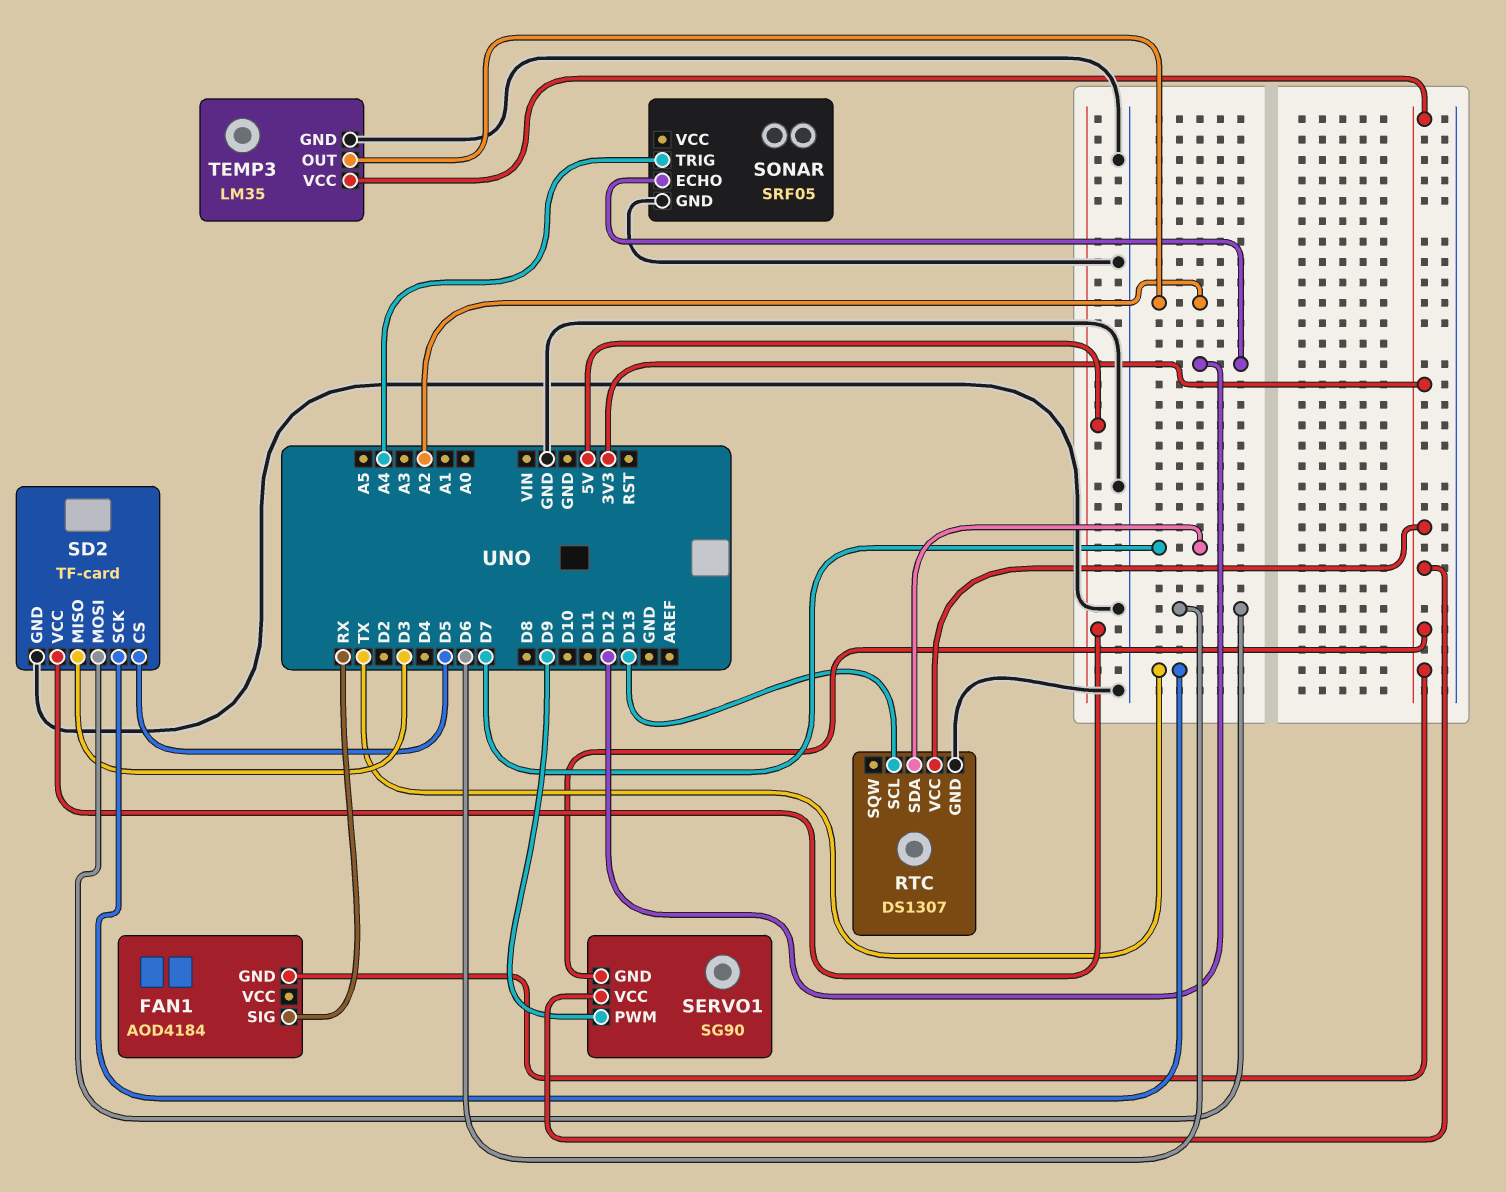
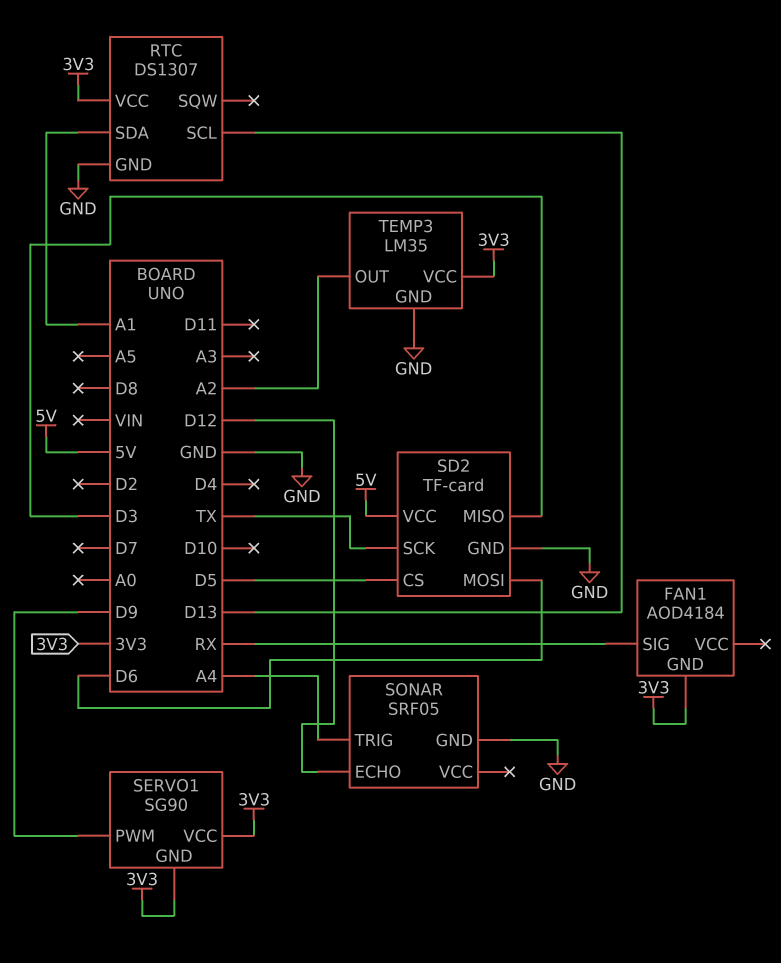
RTC pin SDA: D7 -> A1

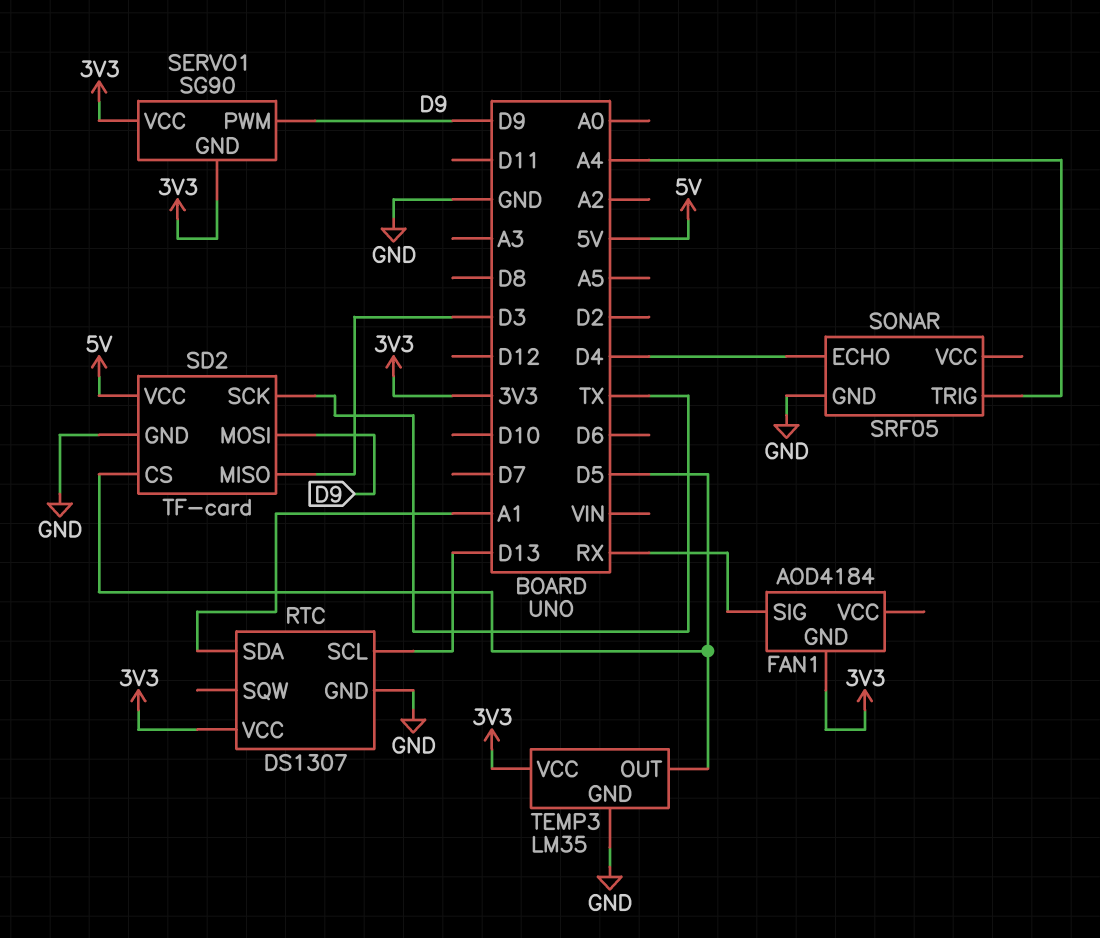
SD2 pin MOSI: D6 -> D9
SONAR pin ECHO: D12 -> D4
TEMP3 pin OUT: A2 -> D5

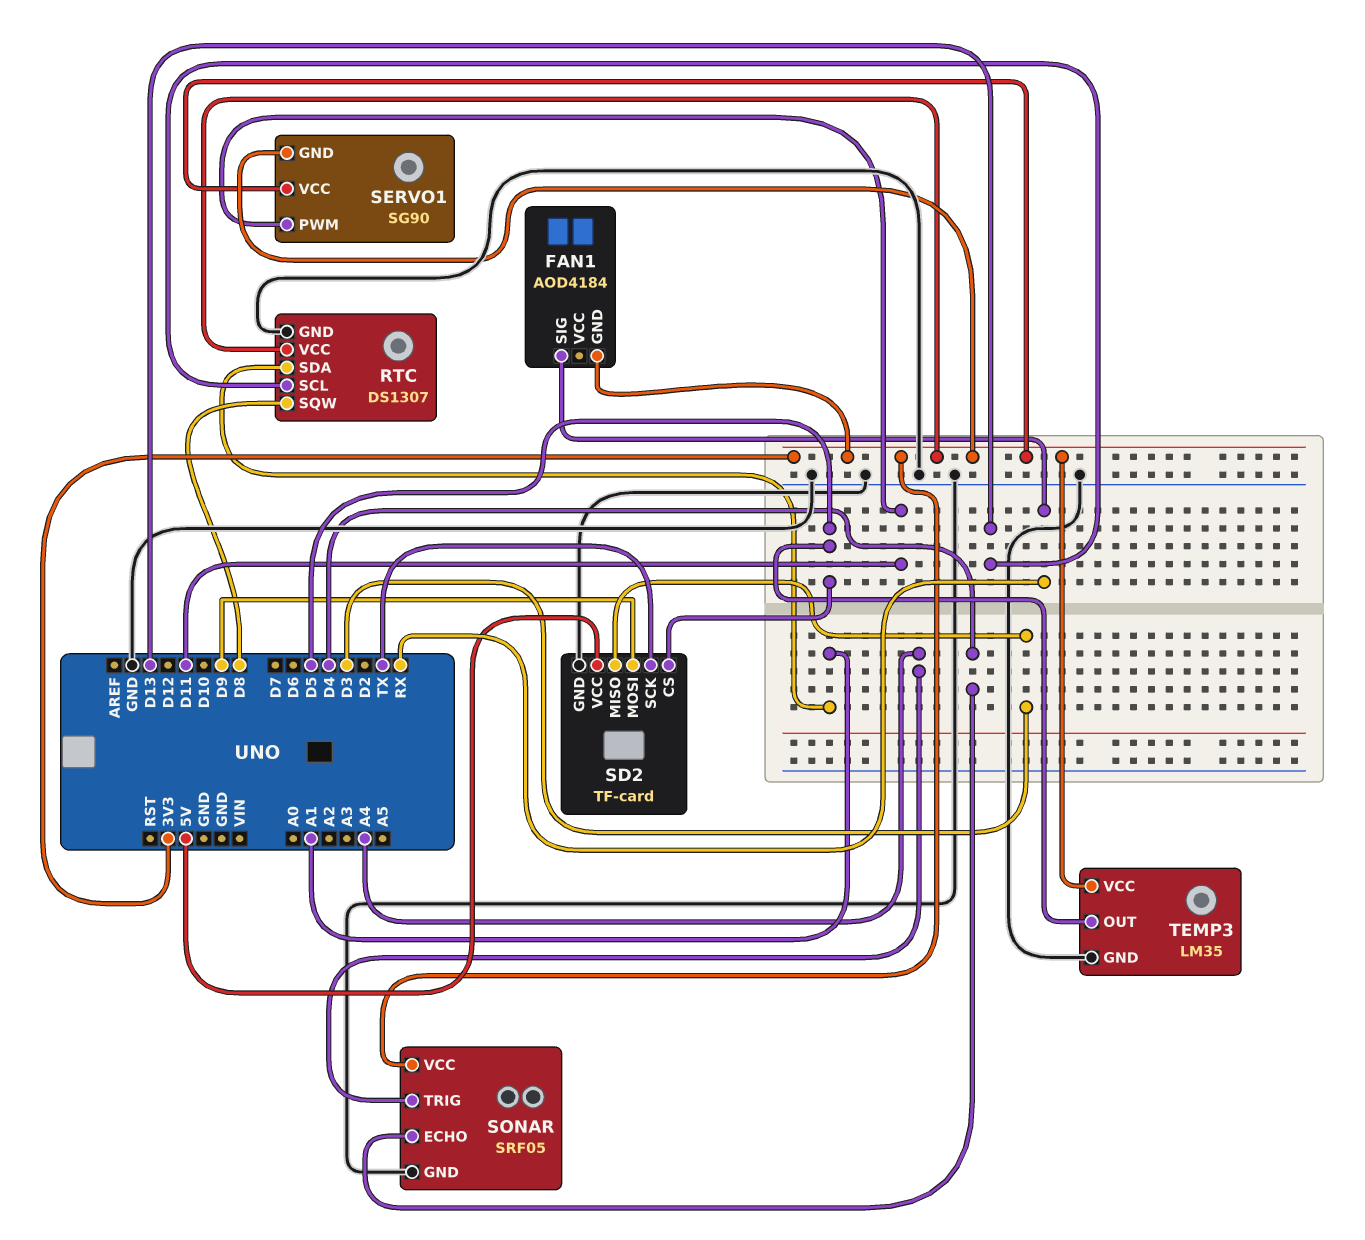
RTC pin SQW: none -> D8
SERVO1 pin PWM: D9 -> D11
SONAR pin VCC: none -> 3V3

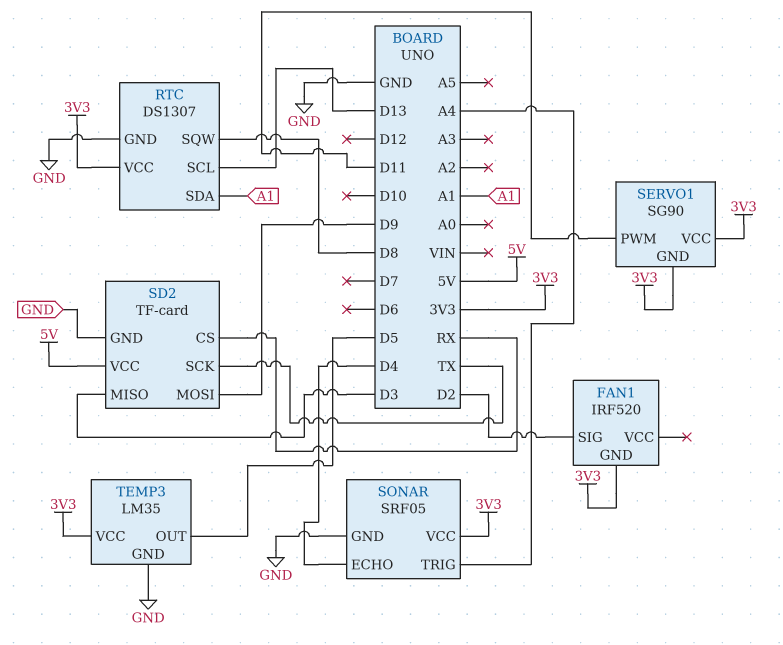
FAN1: AOD4184 -> IRF520
FAN1 pin SIG: RX -> D2
SD2 pin CS: D5 -> RX

